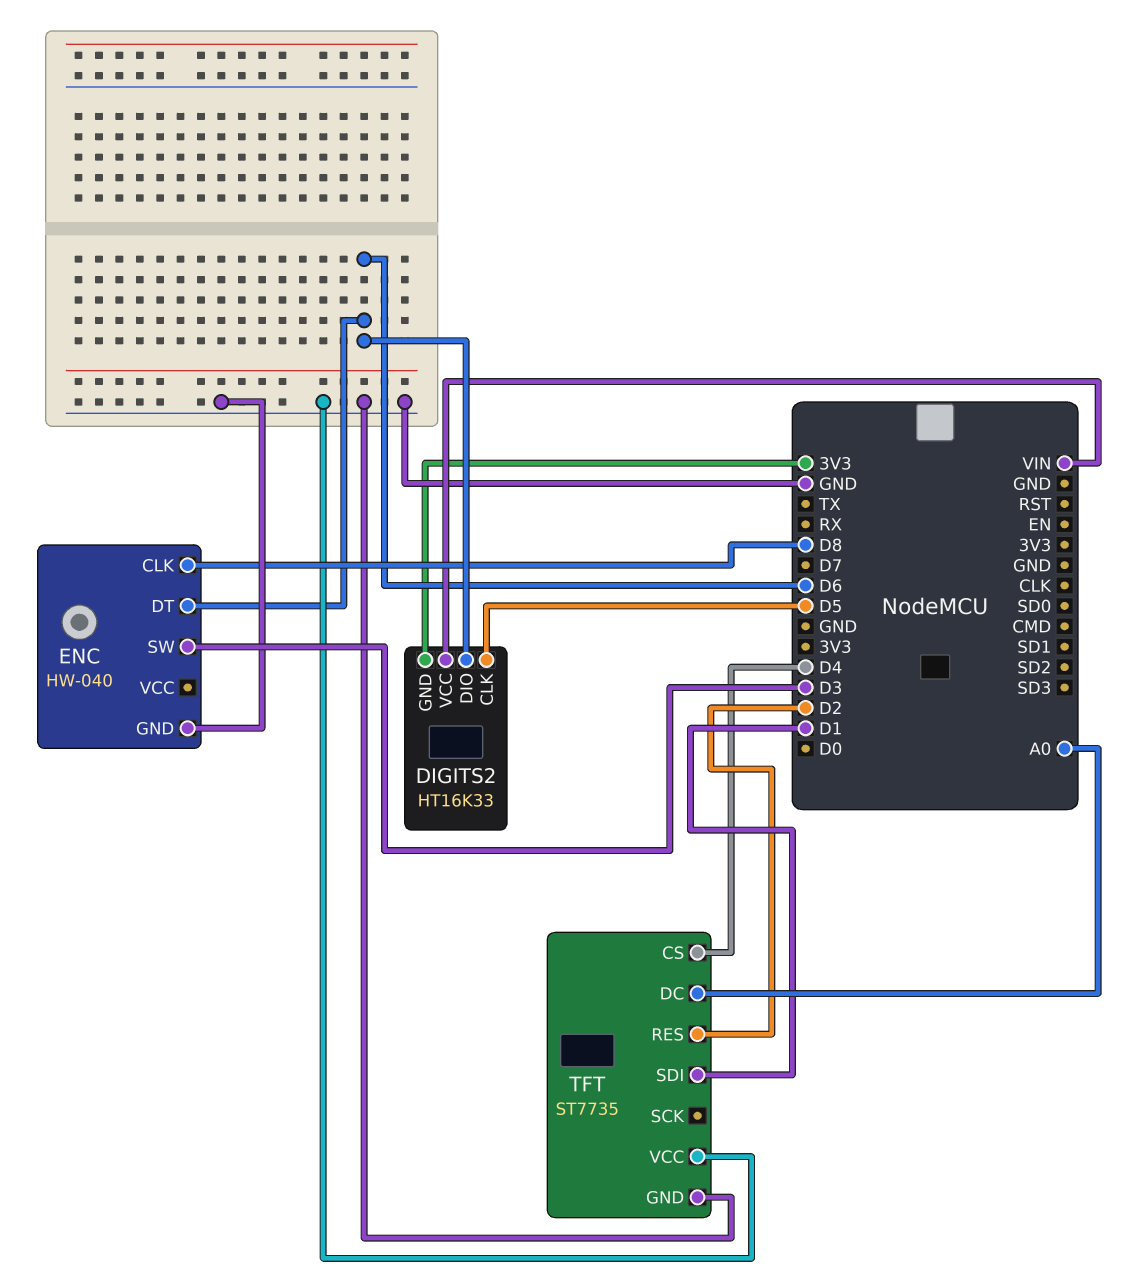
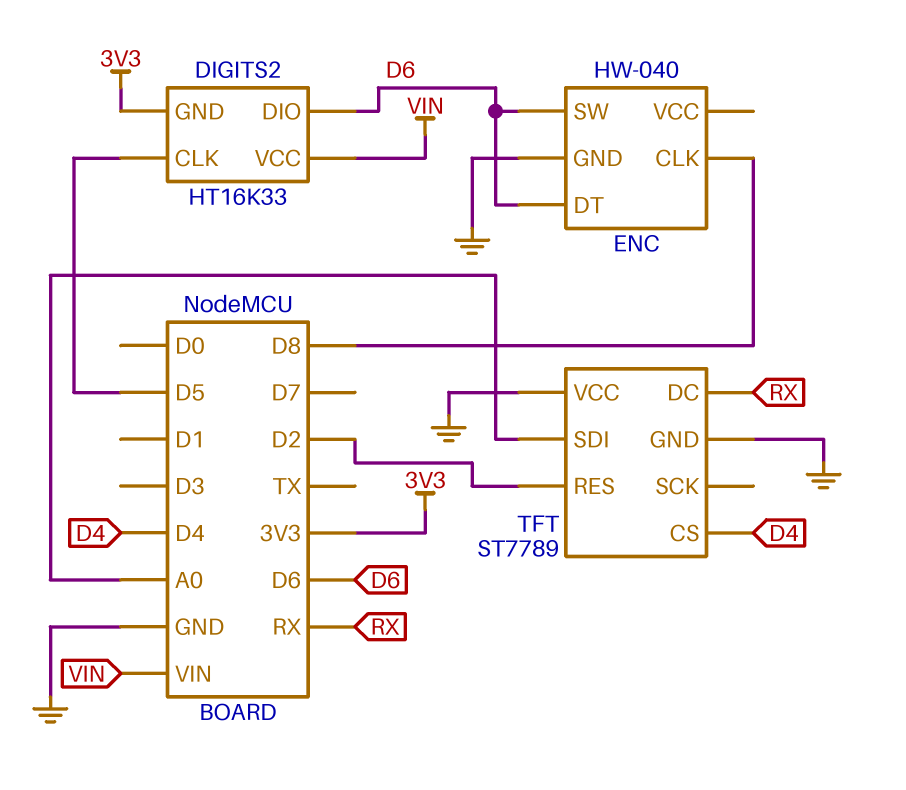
ENC pin SW: D3 -> D6
TFT: ST7735 -> ST7789
TFT pin DC: A0 -> RX
TFT pin SDI: D1 -> A0

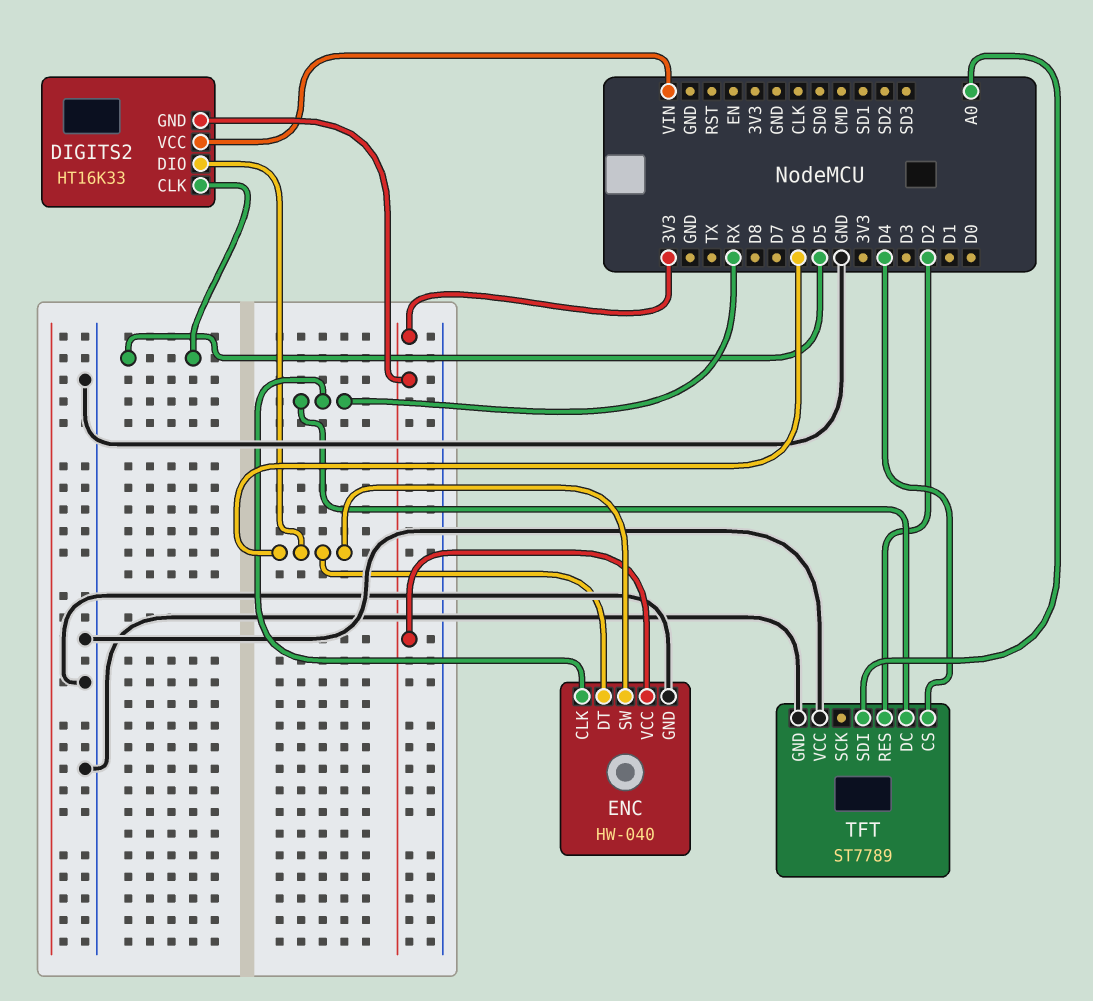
ENC pin CLK: D8 -> RX
ENC pin VCC: none -> 3V3

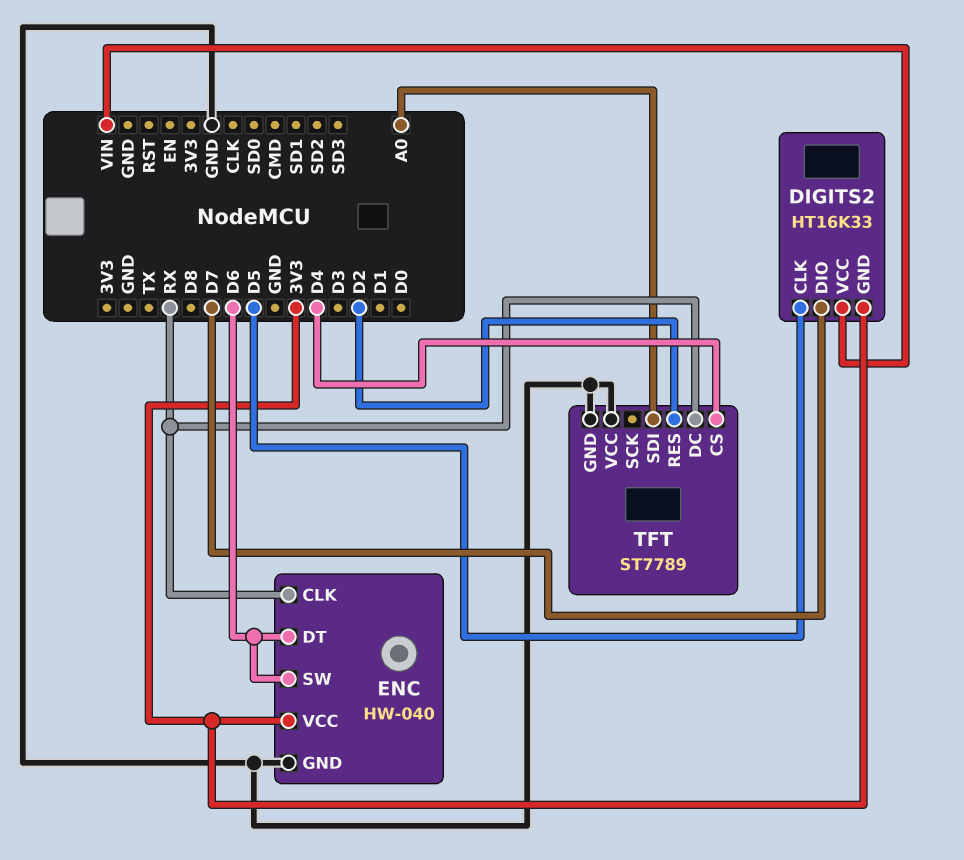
DIGITS2 pin DIO: D6 -> D7

